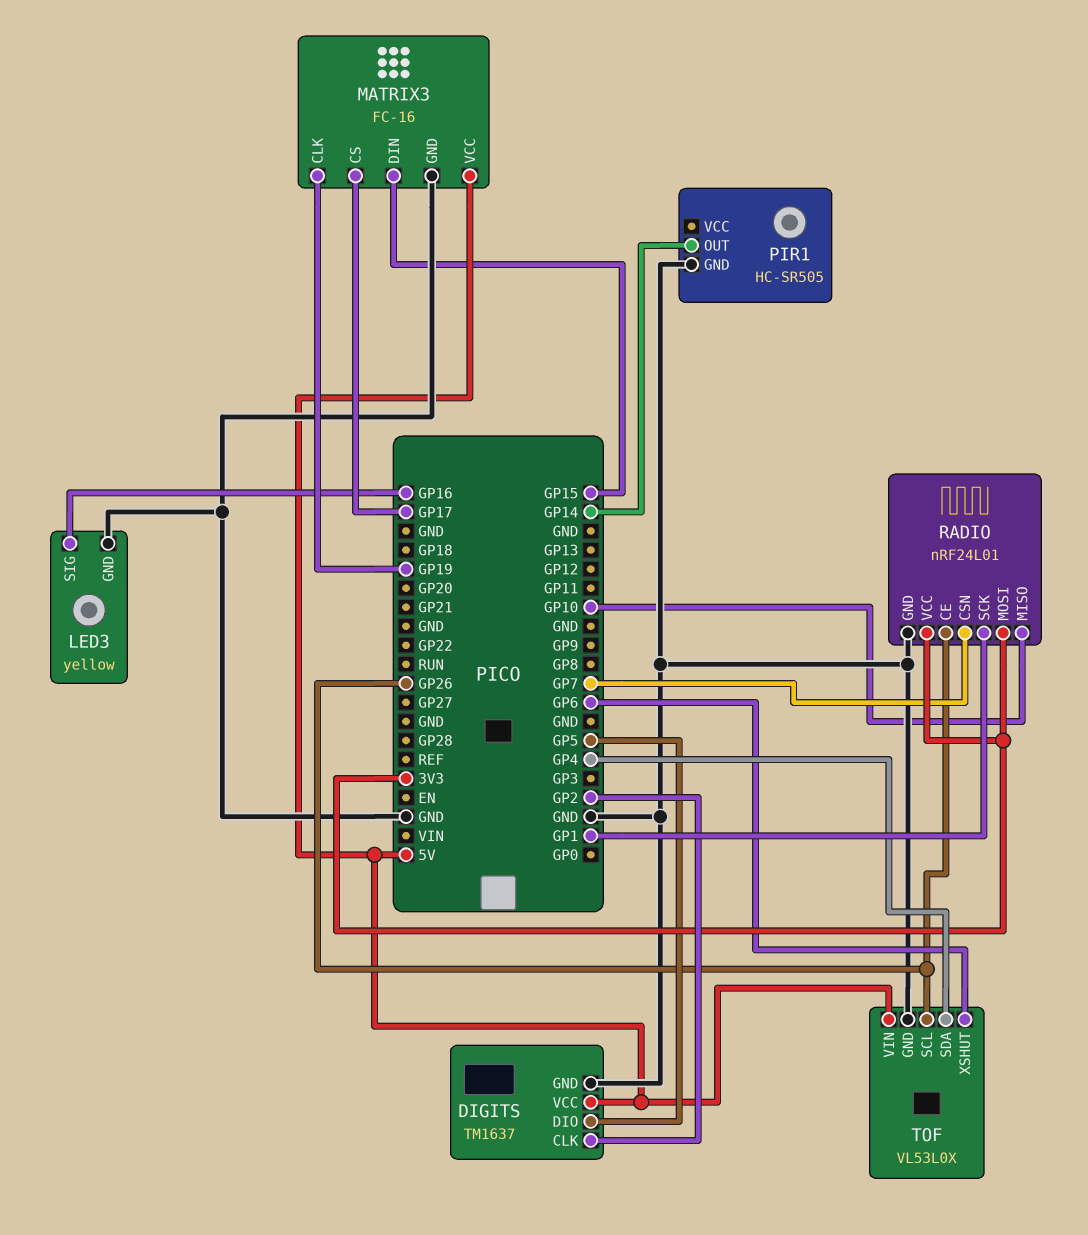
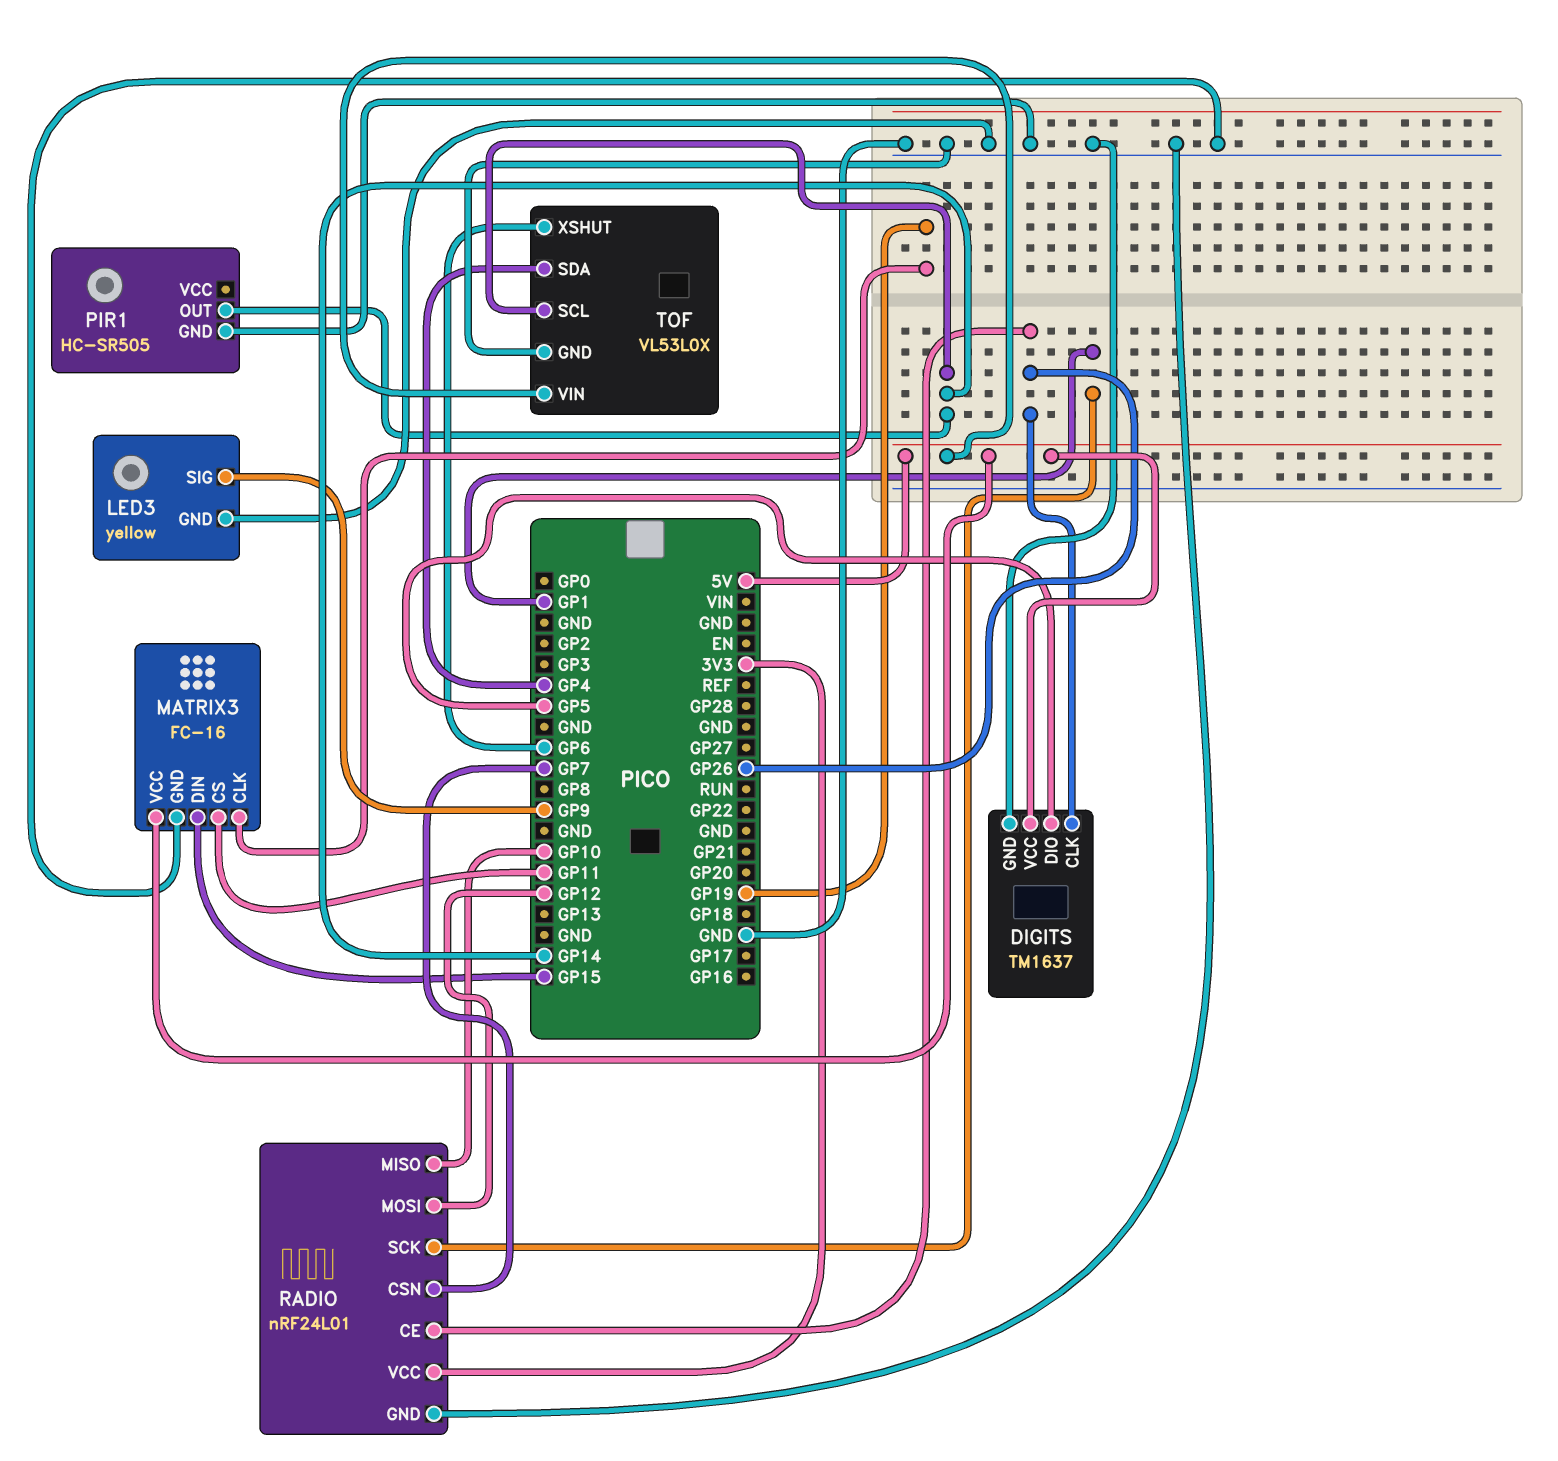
DIGITS pin CLK: GP2 -> GP26
LED3 pin SIG: GP16 -> GP9
MATRIX3 pin CS: GP17 -> GP11
RADIO pin MOSI: 3V3 -> GP12
TOF pin SCL: GP26 -> GP14

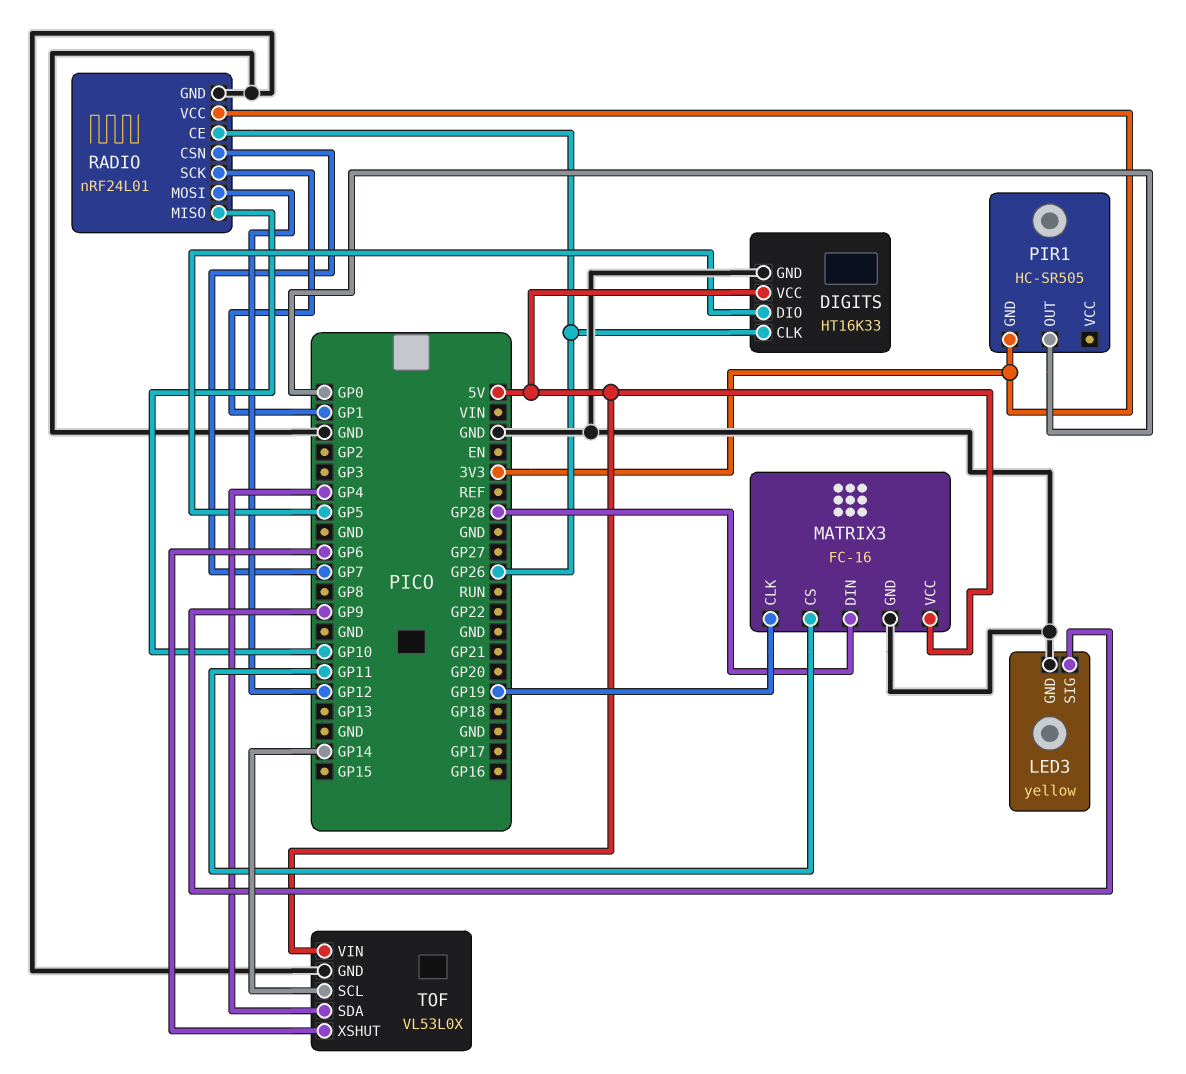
DIGITS: TM1637 -> HT16K33
MATRIX3 pin DIN: GP15 -> GP28
PIR1 pin GND: GND -> 3V3
PIR1 pin OUT: GP14 -> GP0

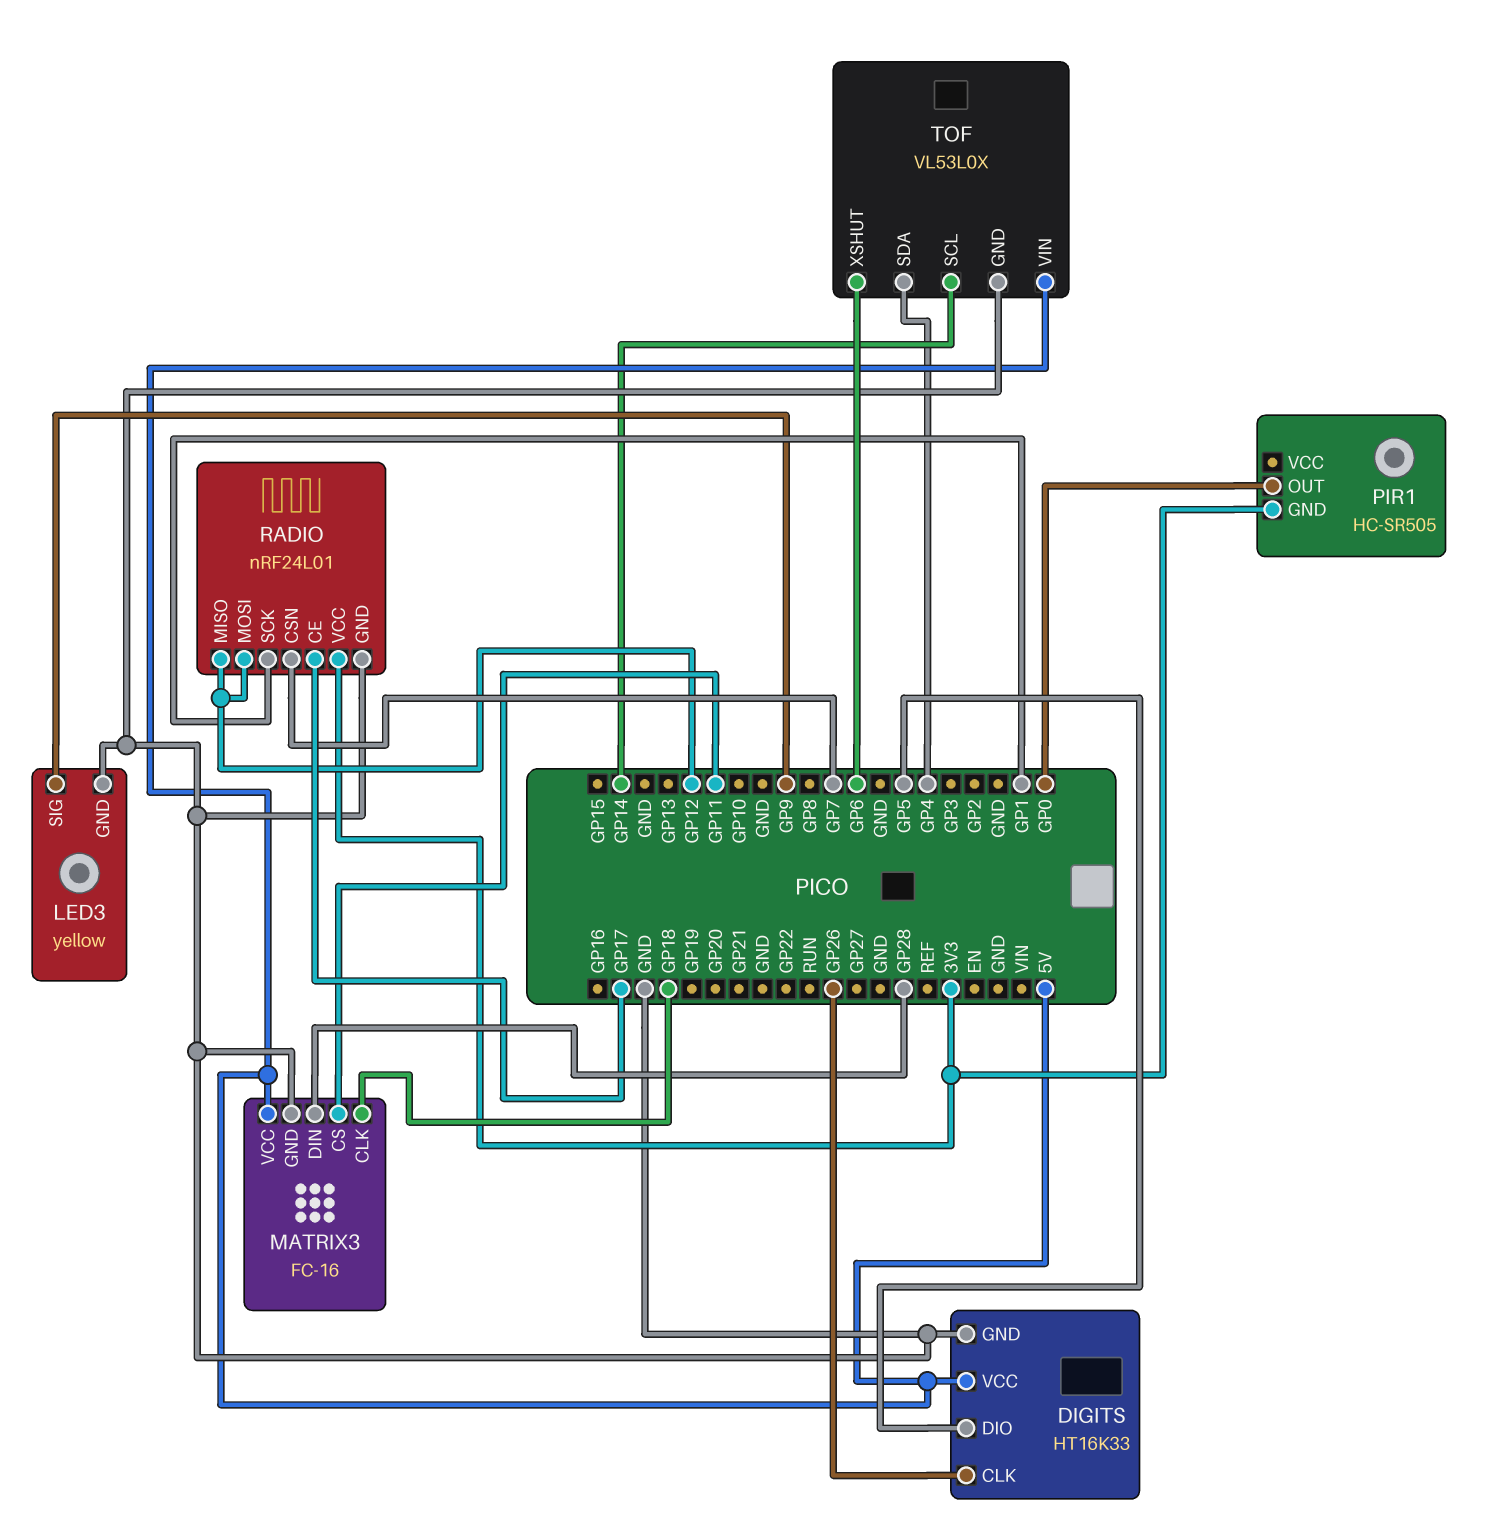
MATRIX3 pin CLK: GP19 -> GP18
RADIO pin CE: GP26 -> GP17
RADIO pin MISO: GP10 -> GP12

